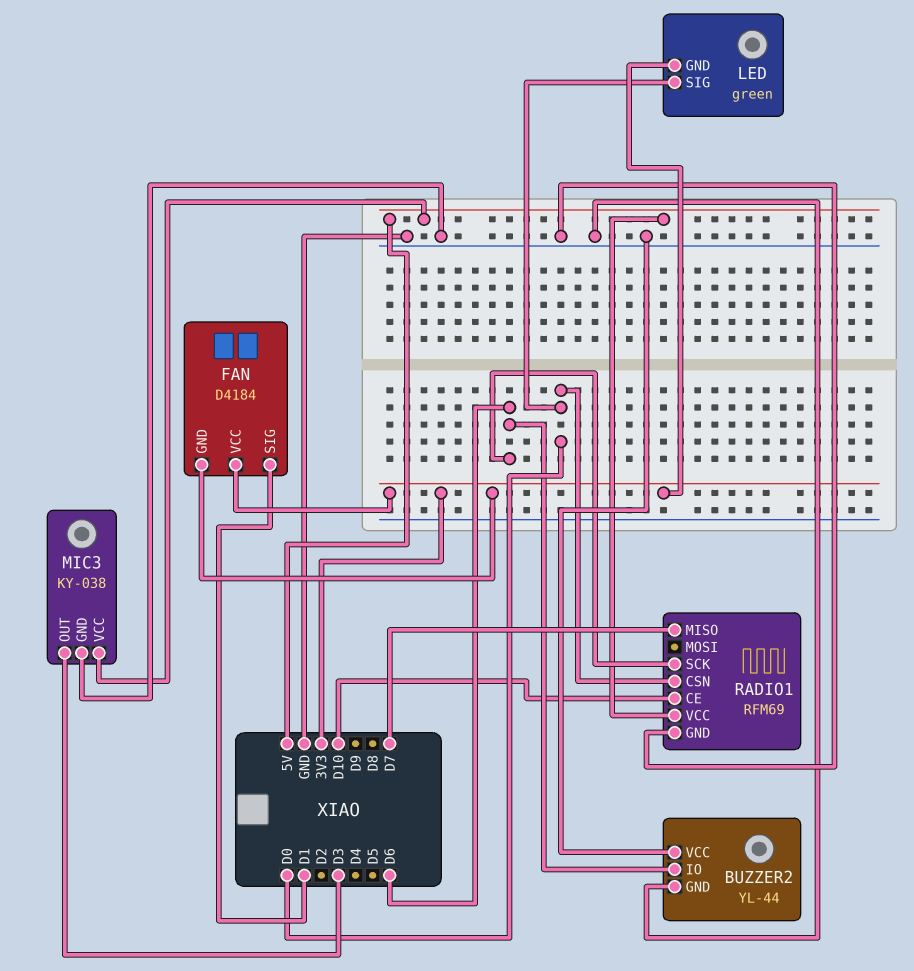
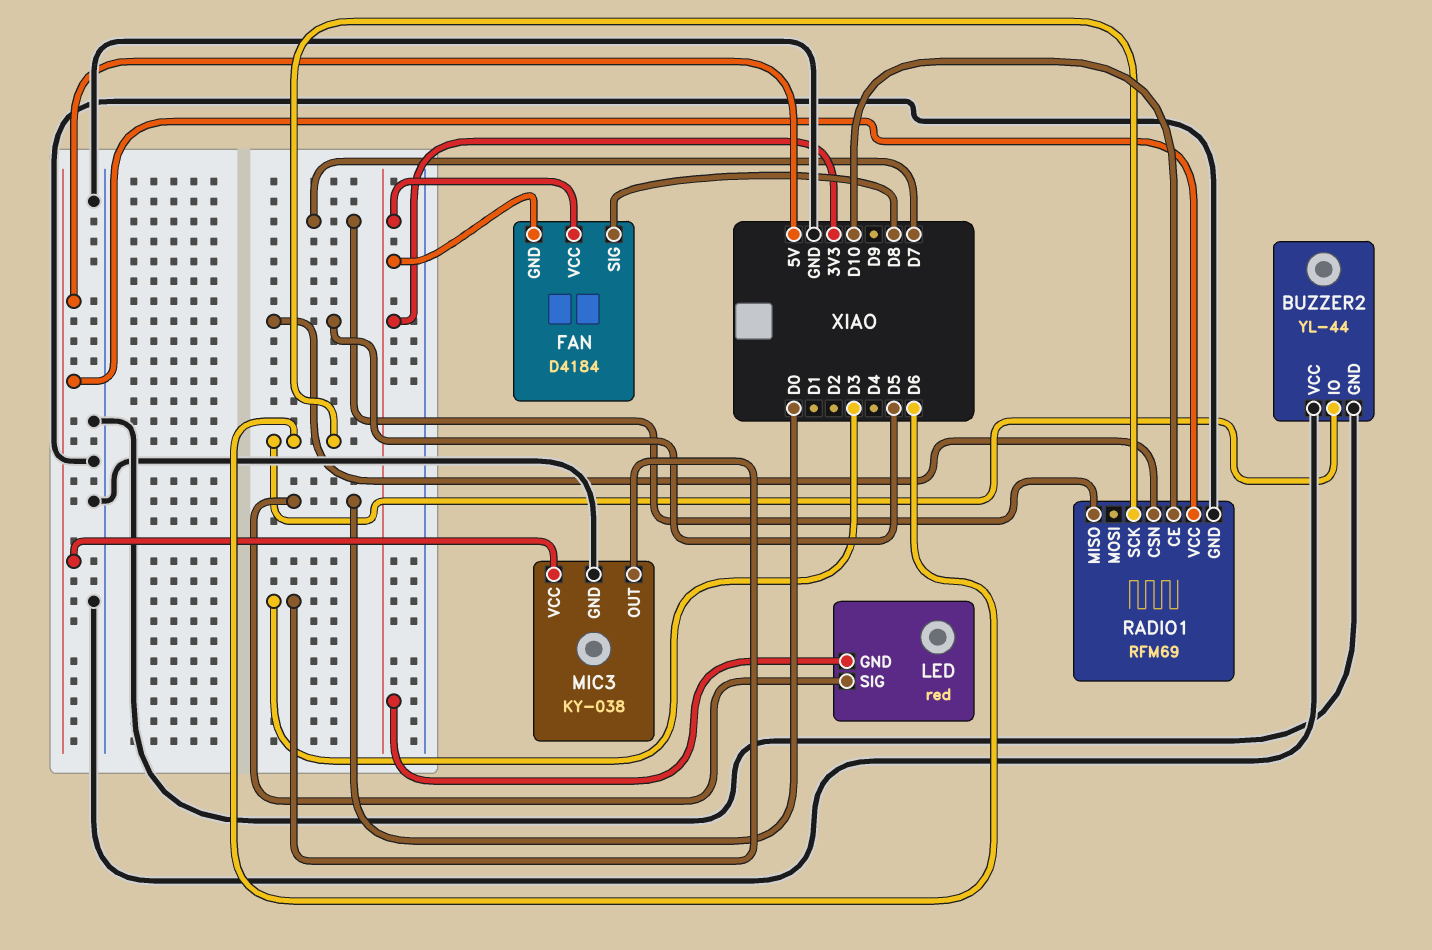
FAN pin SIG: D1 -> D8
LED: green -> red
RADIO1 pin CSN: D0 -> D5

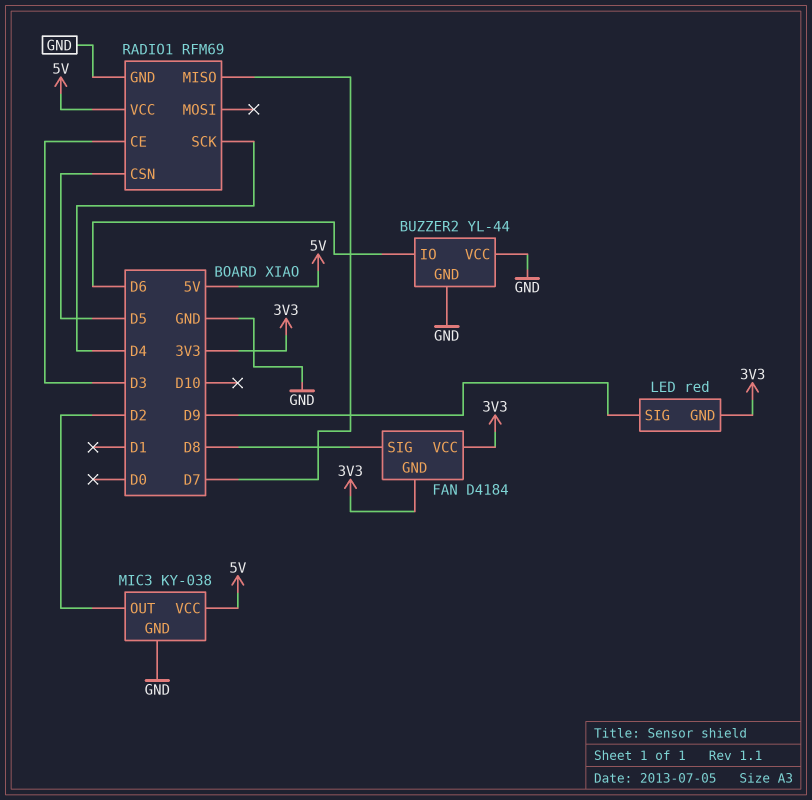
LED pin SIG: D0 -> D9
MIC3 pin OUT: D3 -> D2
RADIO1 pin CE: D10 -> D3
RADIO1 pin SCK: D6 -> D4

